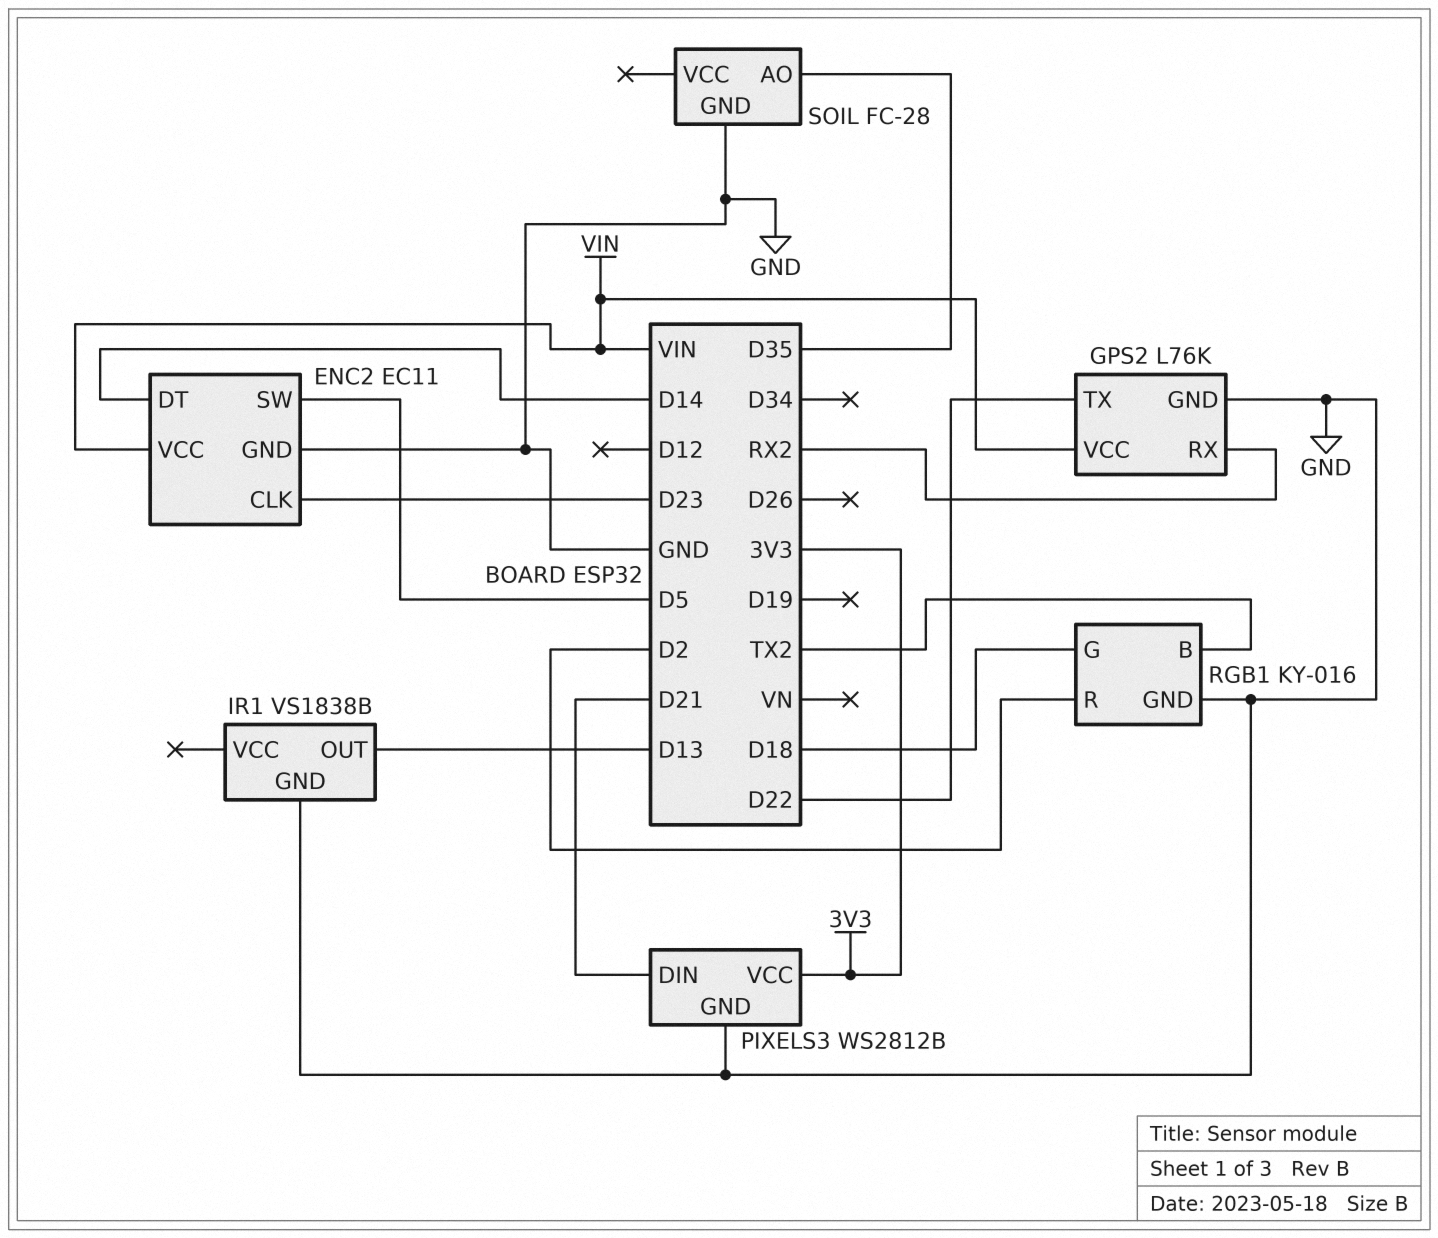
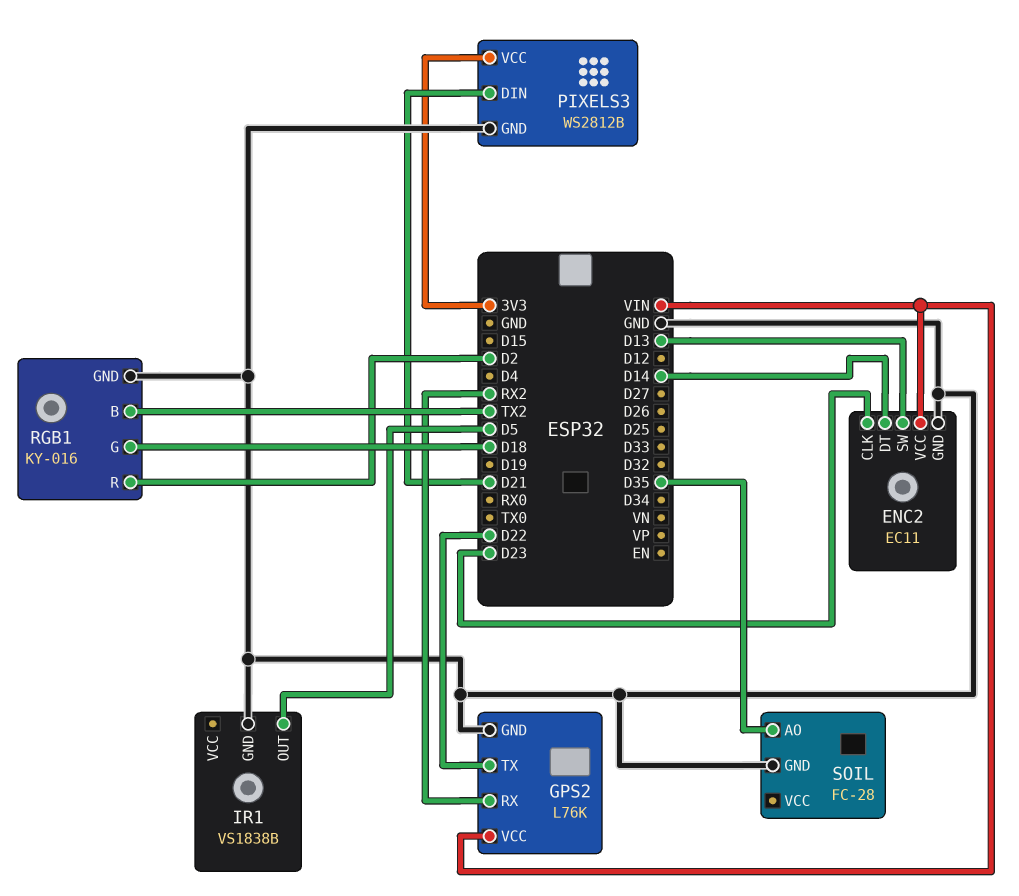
ENC2 pin SW: D5 -> D13
IR1 pin OUT: D13 -> D5

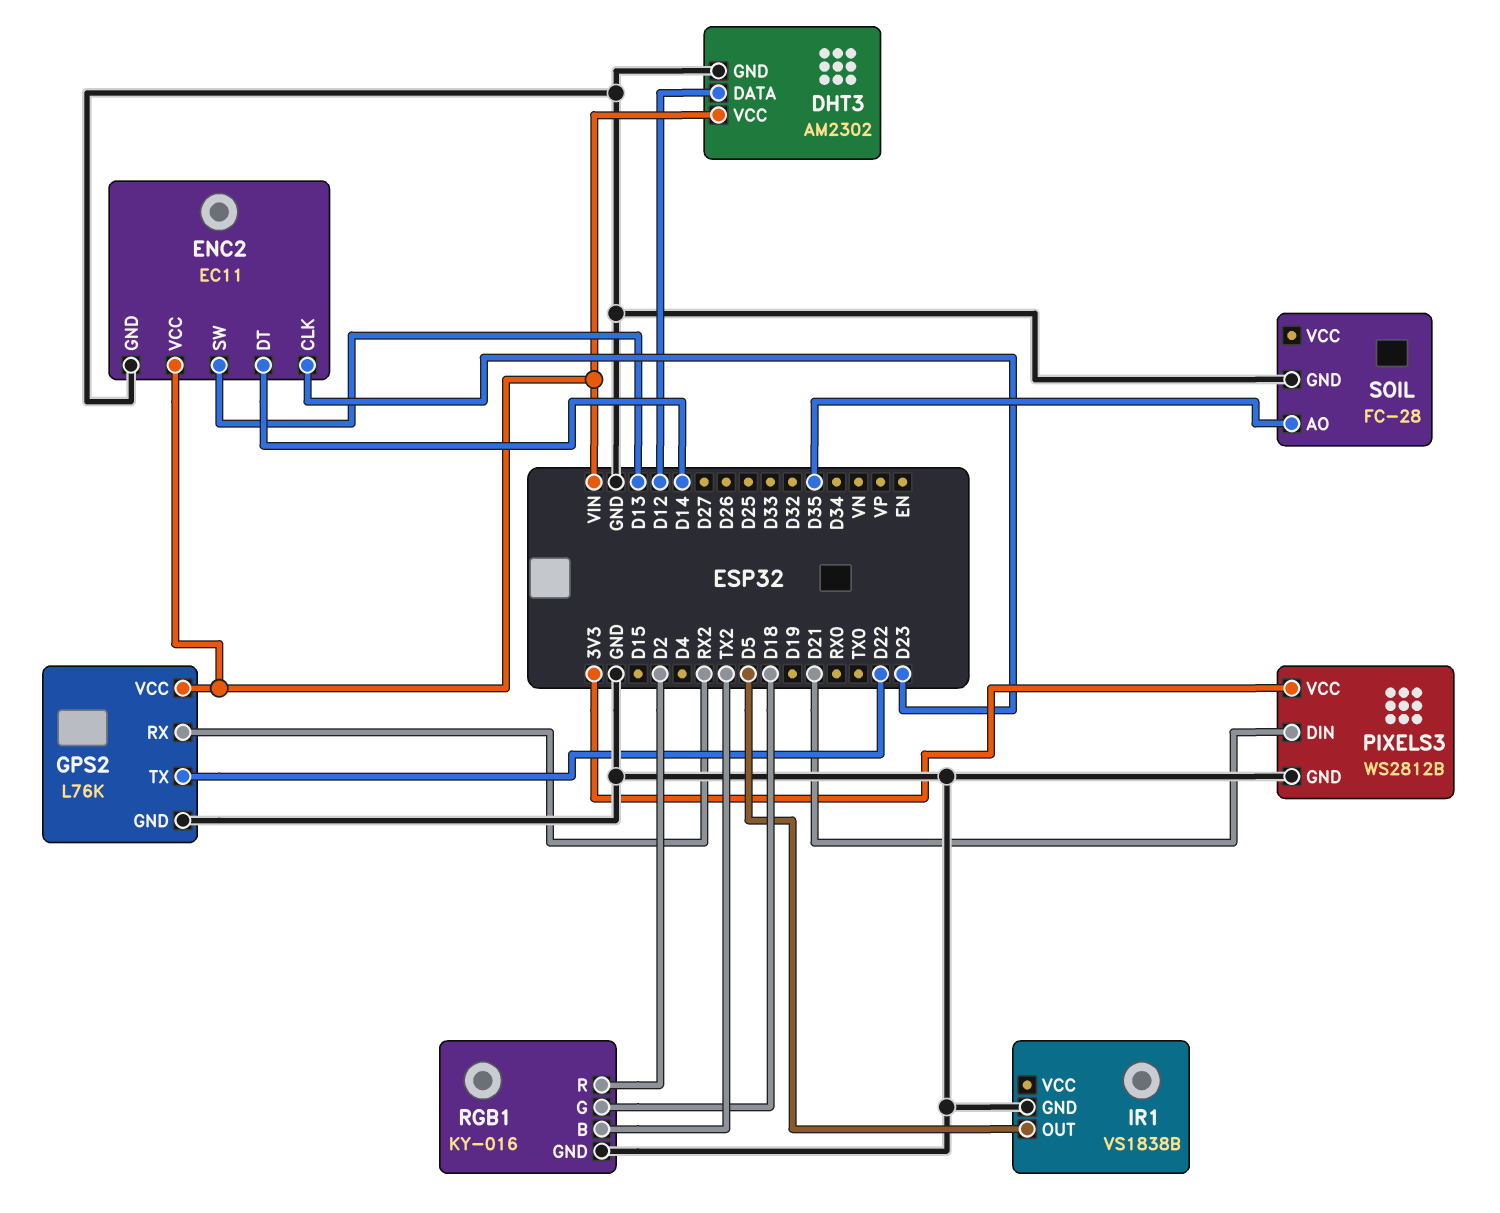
DHT3: none -> AM2302
DHT3 pin DATA: none -> D12
DHT3 pin GND: none -> GND
DHT3 pin VCC: none -> VIN

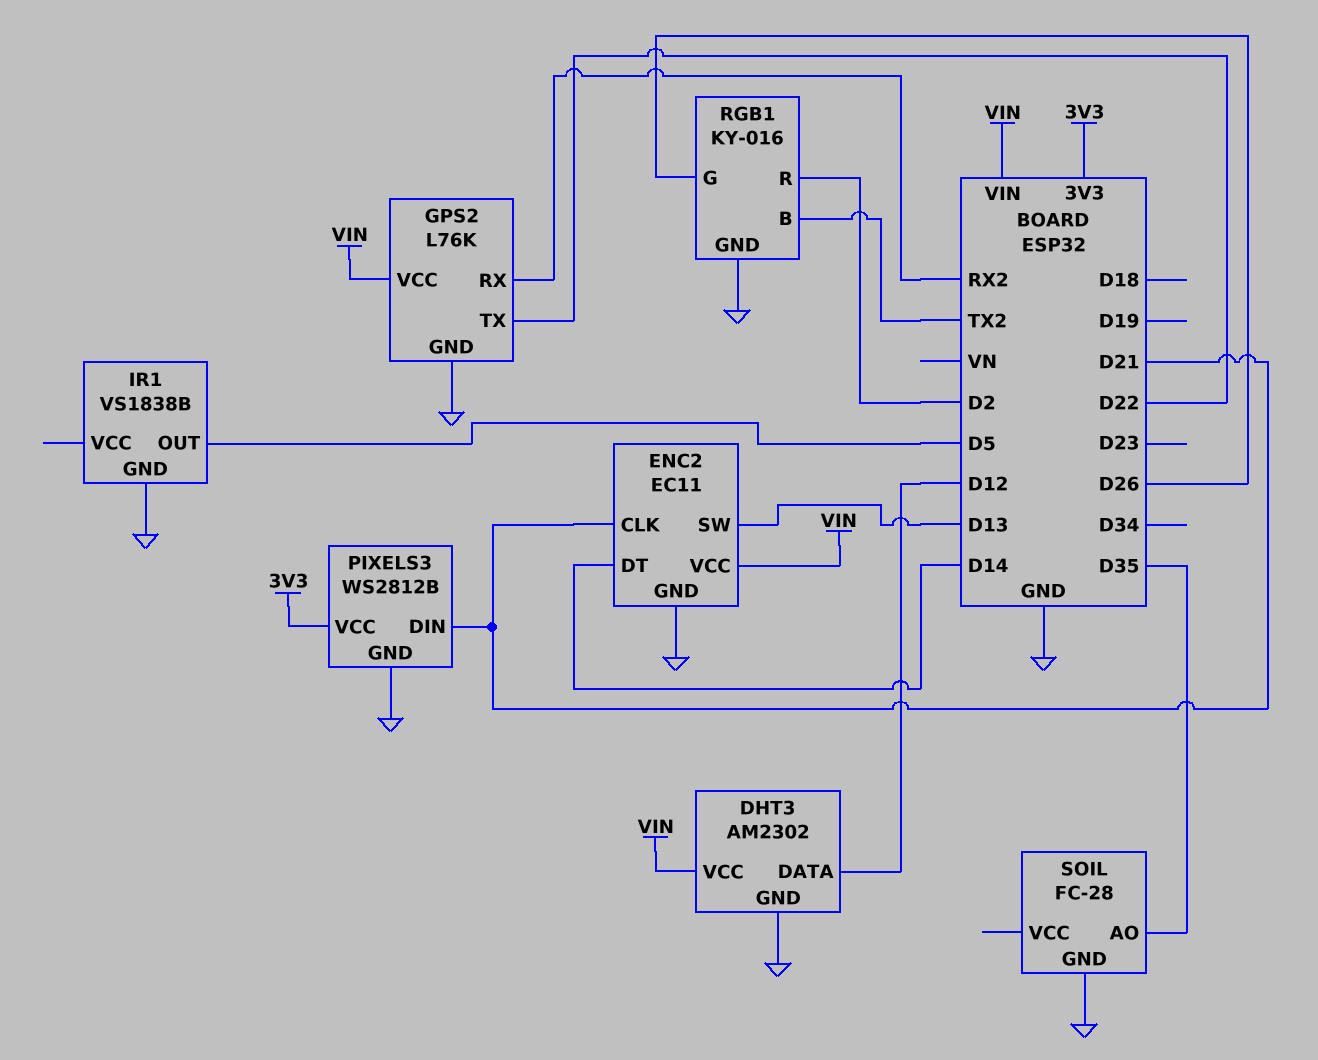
ENC2 pin CLK: D23 -> D21
RGB1 pin G: D18 -> D26

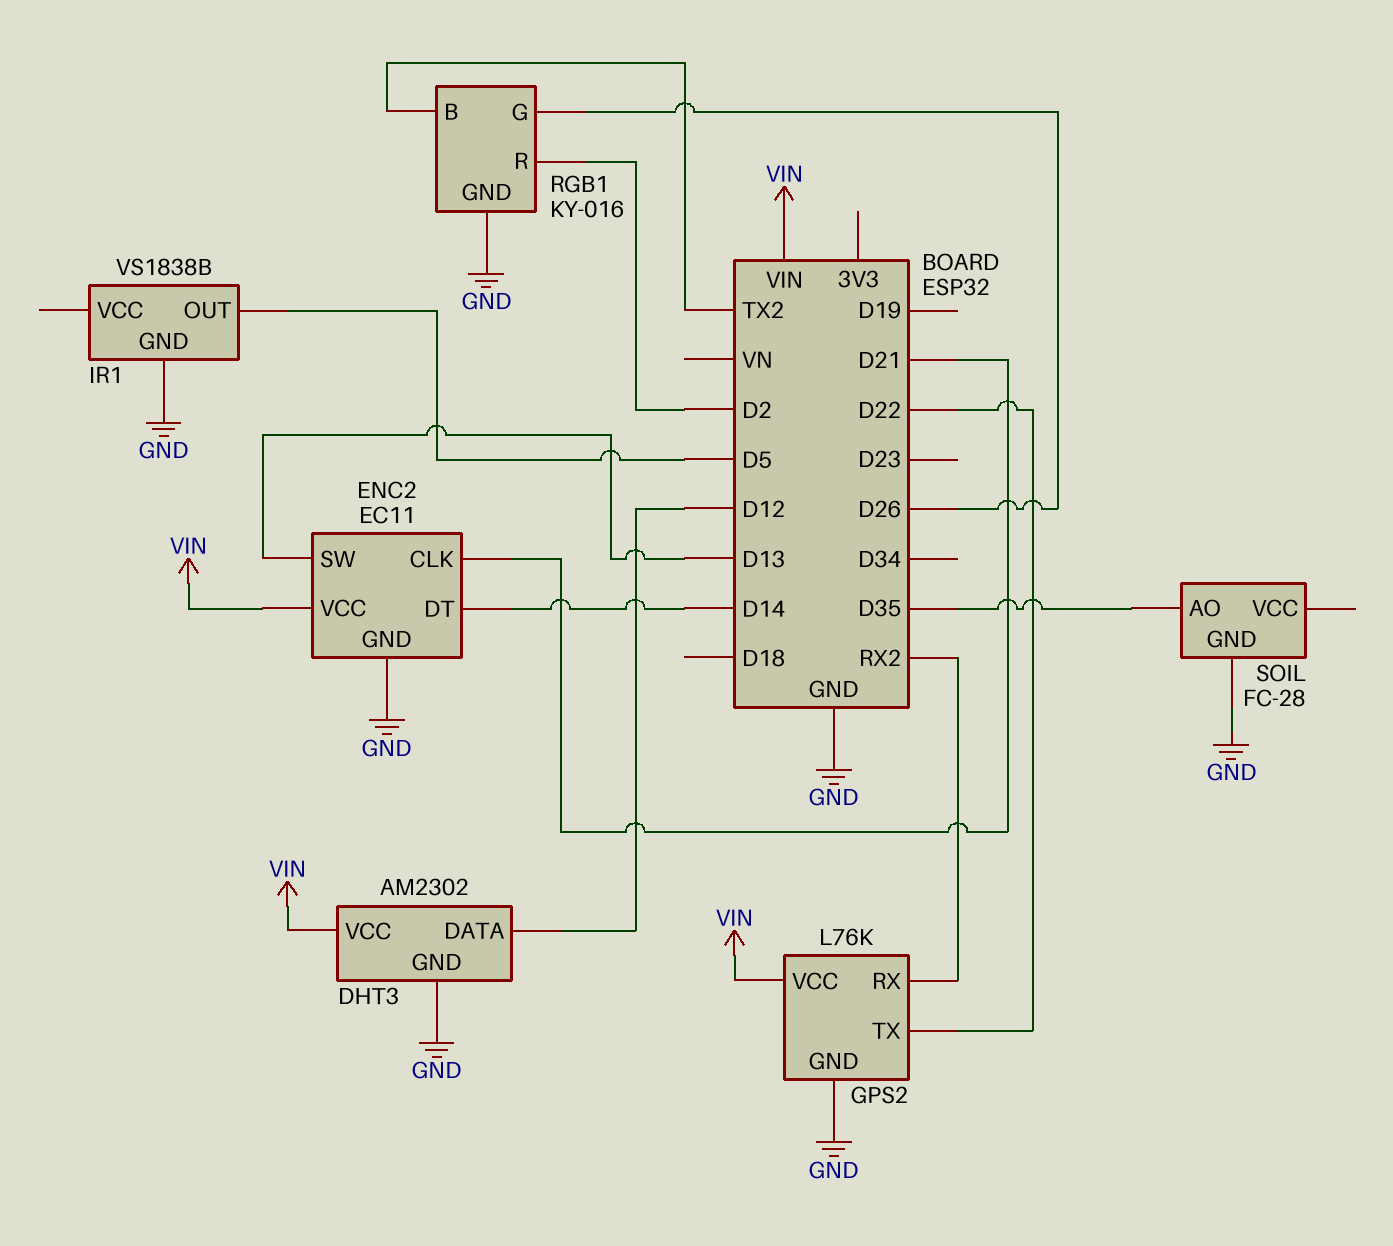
PIXELS3: WS2812B -> none
PIXELS3 pin DIN: D21 -> none
PIXELS3 pin GND: GND -> none
PIXELS3 pin VCC: 3V3 -> none

